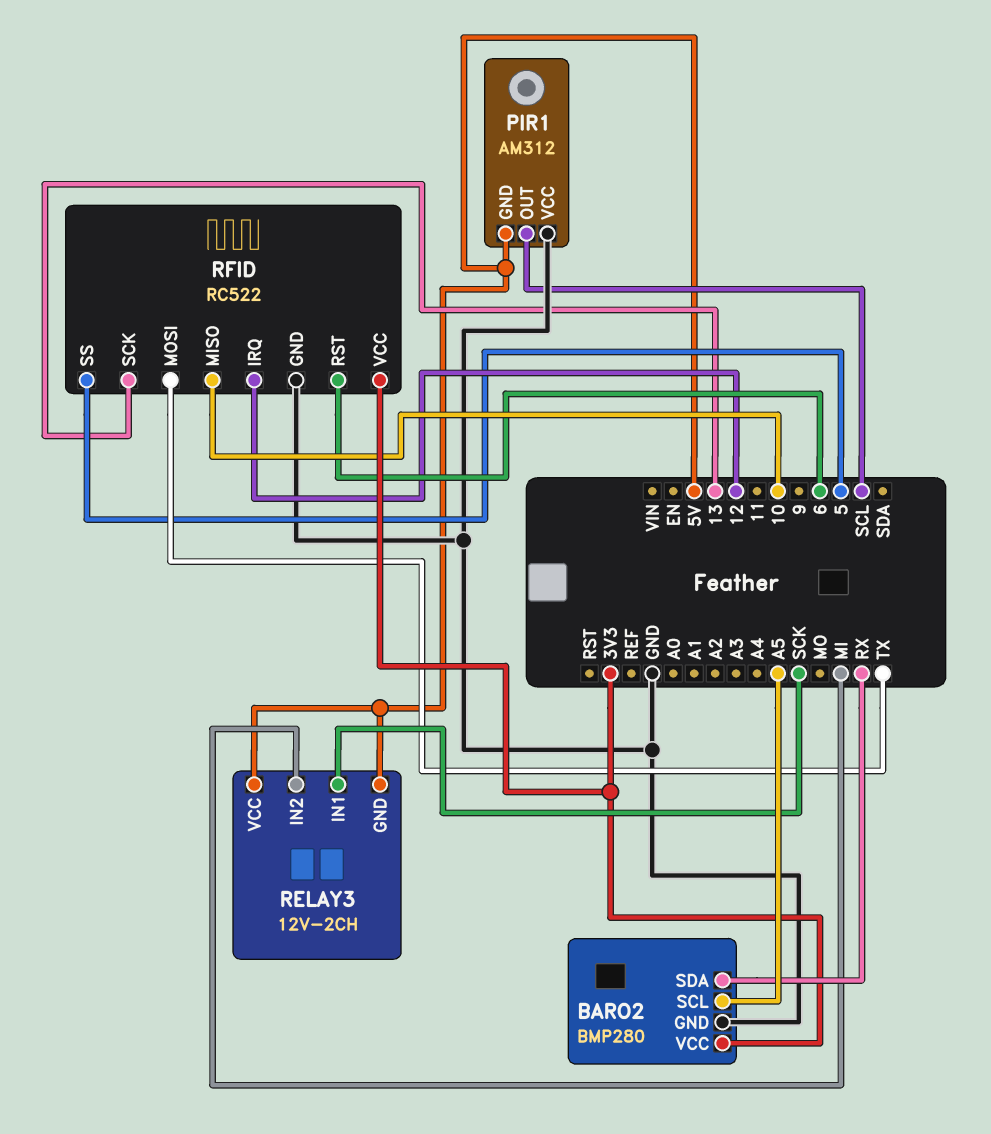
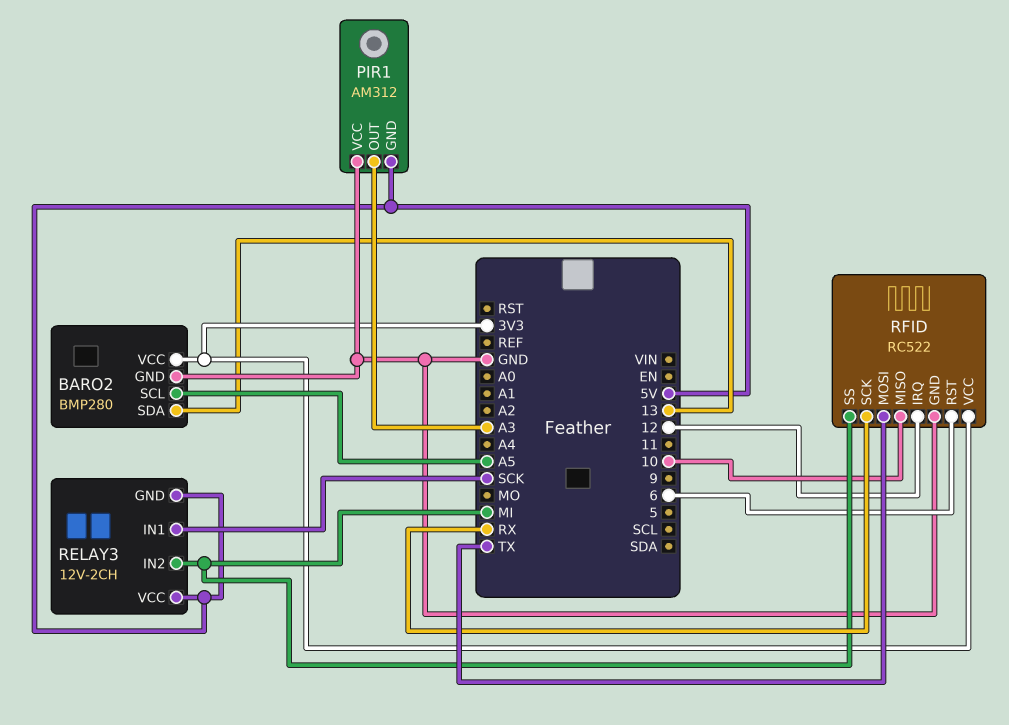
BARO2 pin SDA: RX -> 13
PIR1 pin OUT: SCL -> A3
RFID pin SCK: 13 -> RX
RFID pin SS: 5 -> MI

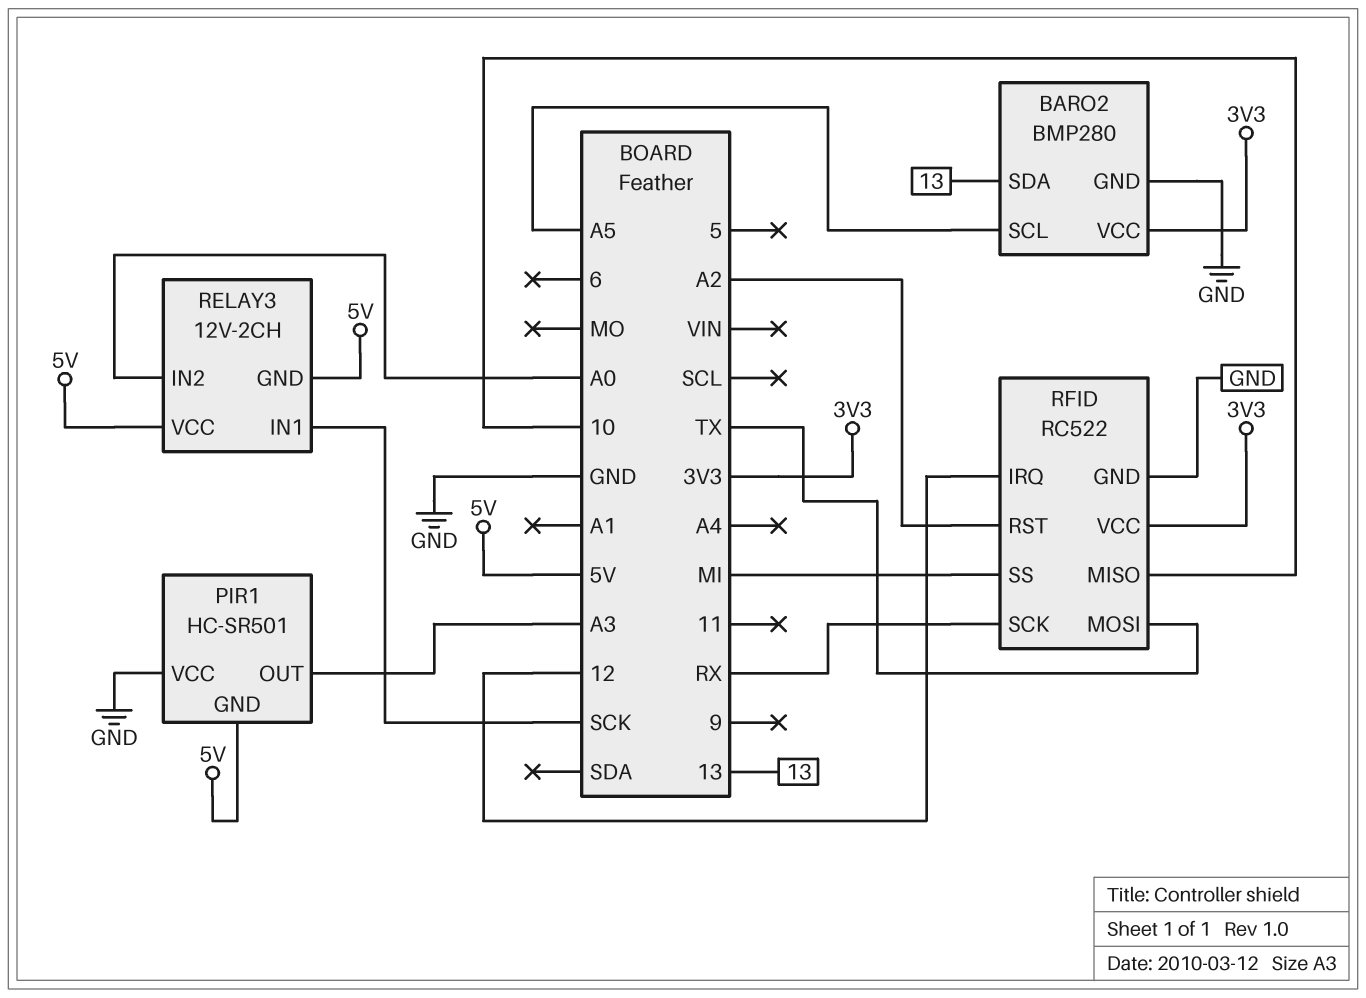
PIR1: AM312 -> HC-SR501
RELAY3 pin IN2: MI -> A0
RFID pin RST: 6 -> A2

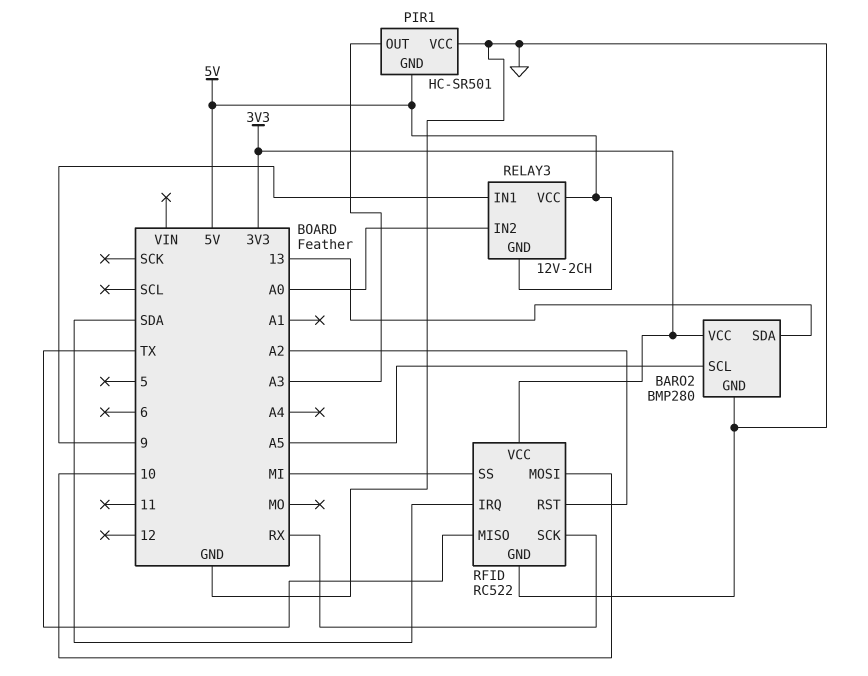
RELAY3 pin IN1: SCK -> 9
RFID pin IRQ: 12 -> SDA
RFID pin MISO: 10 -> TX
RFID pin MOSI: TX -> 10

